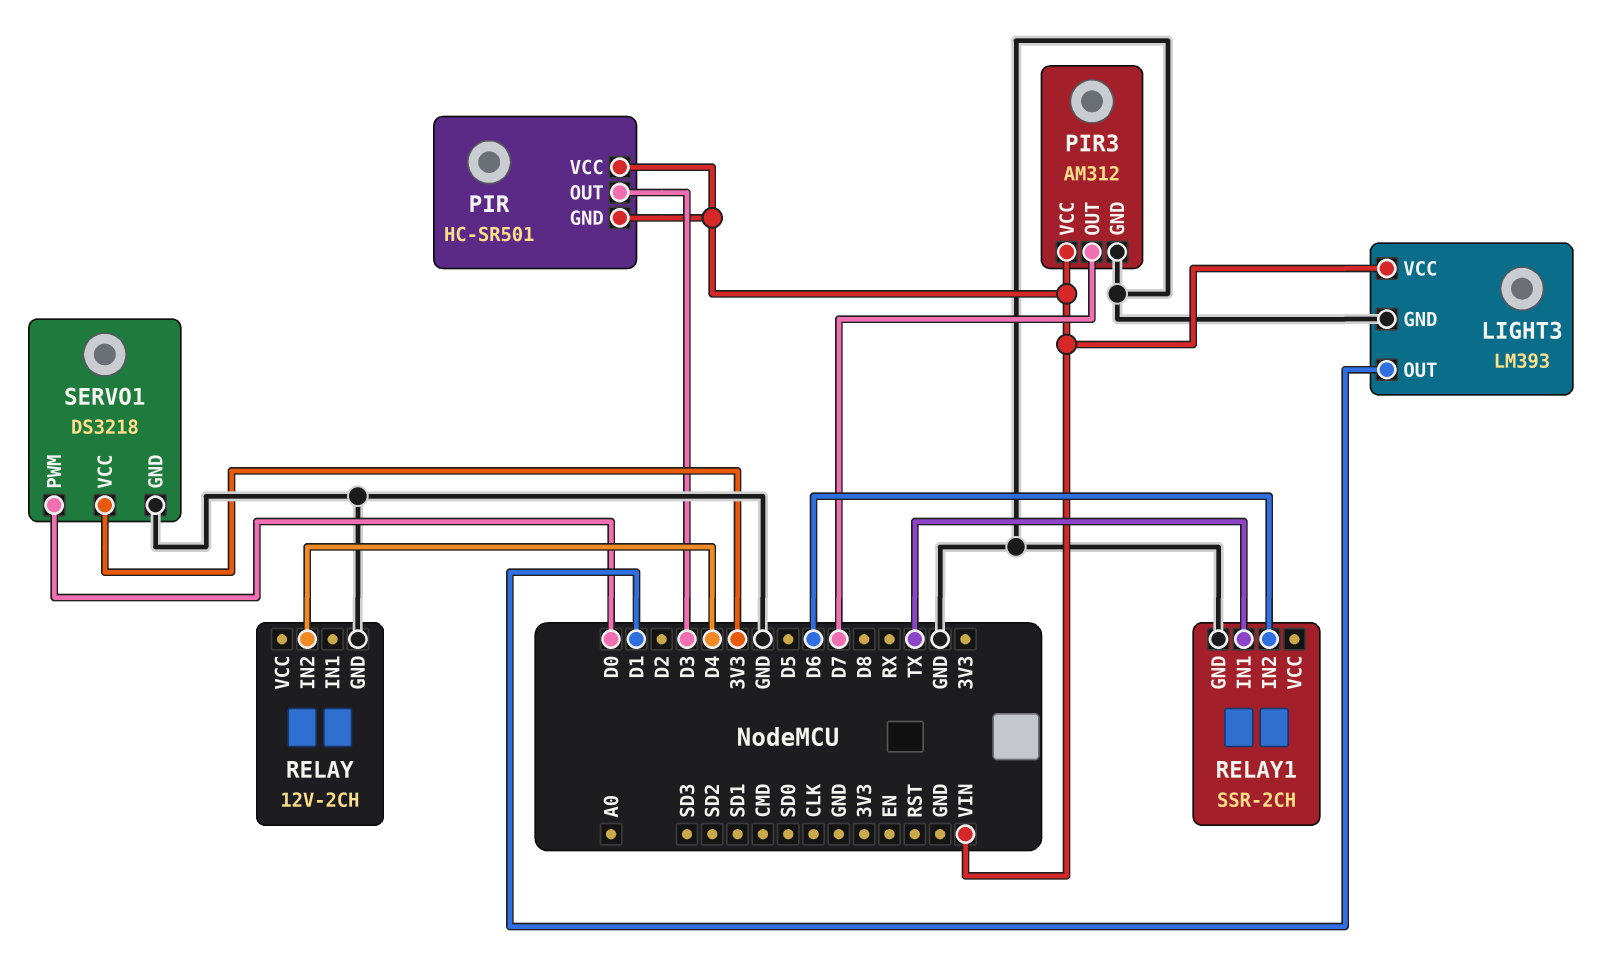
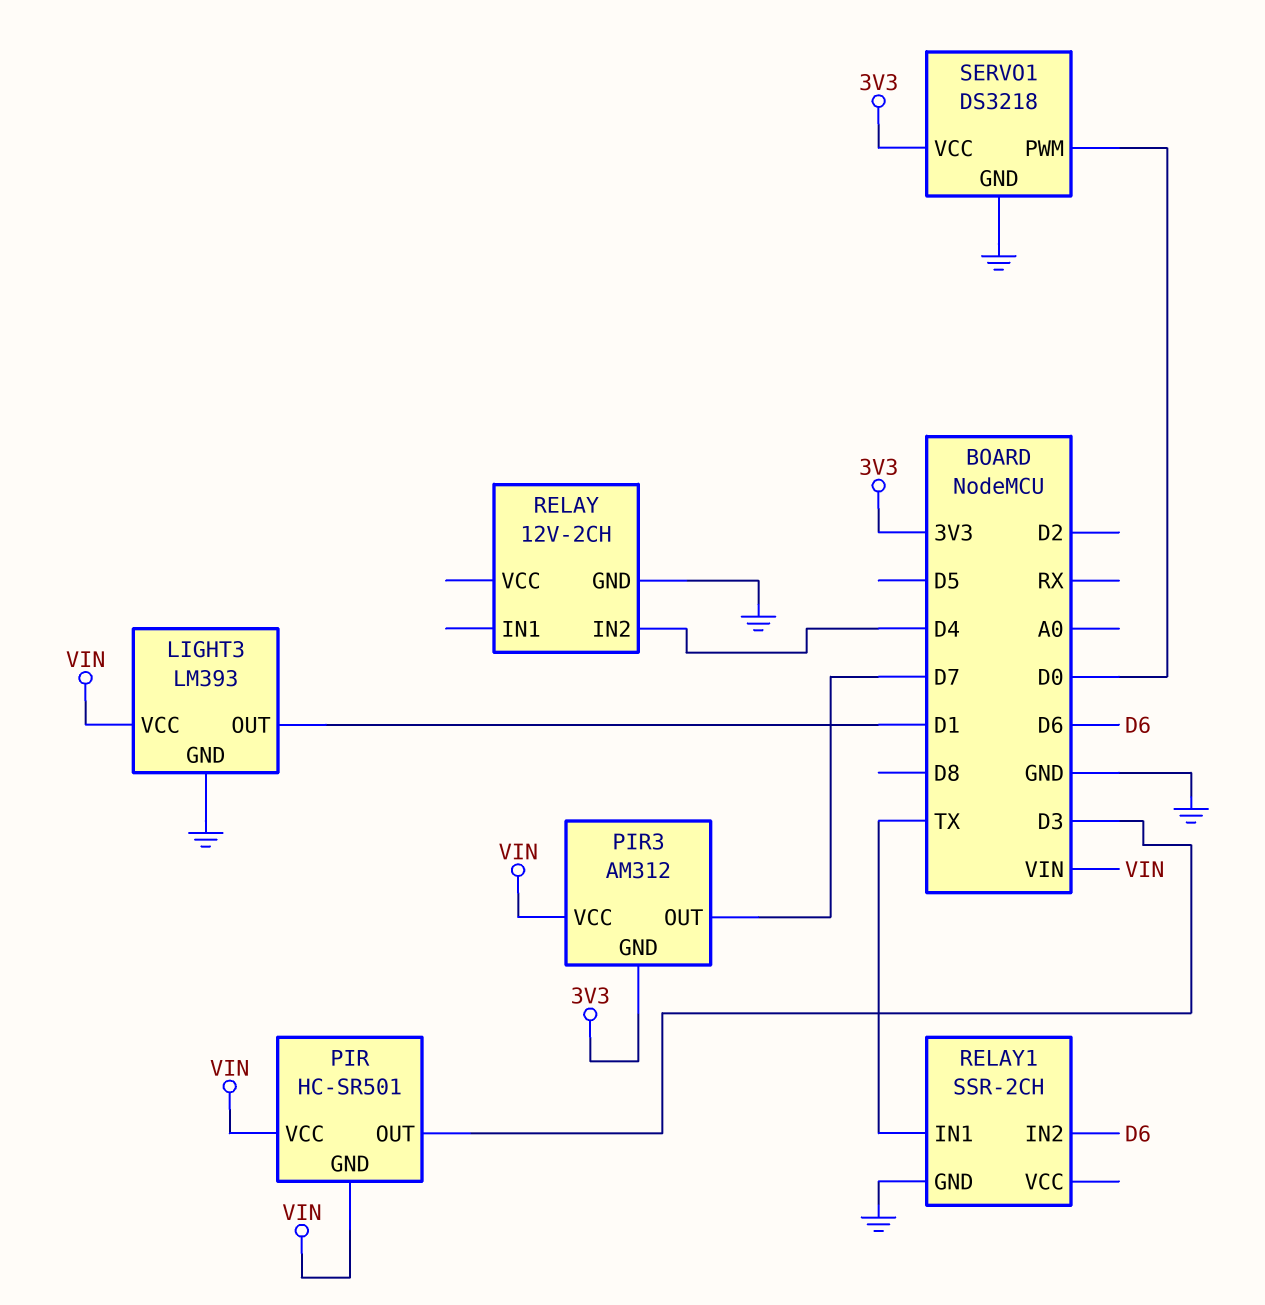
PIR3 pin GND: GND -> 3V3

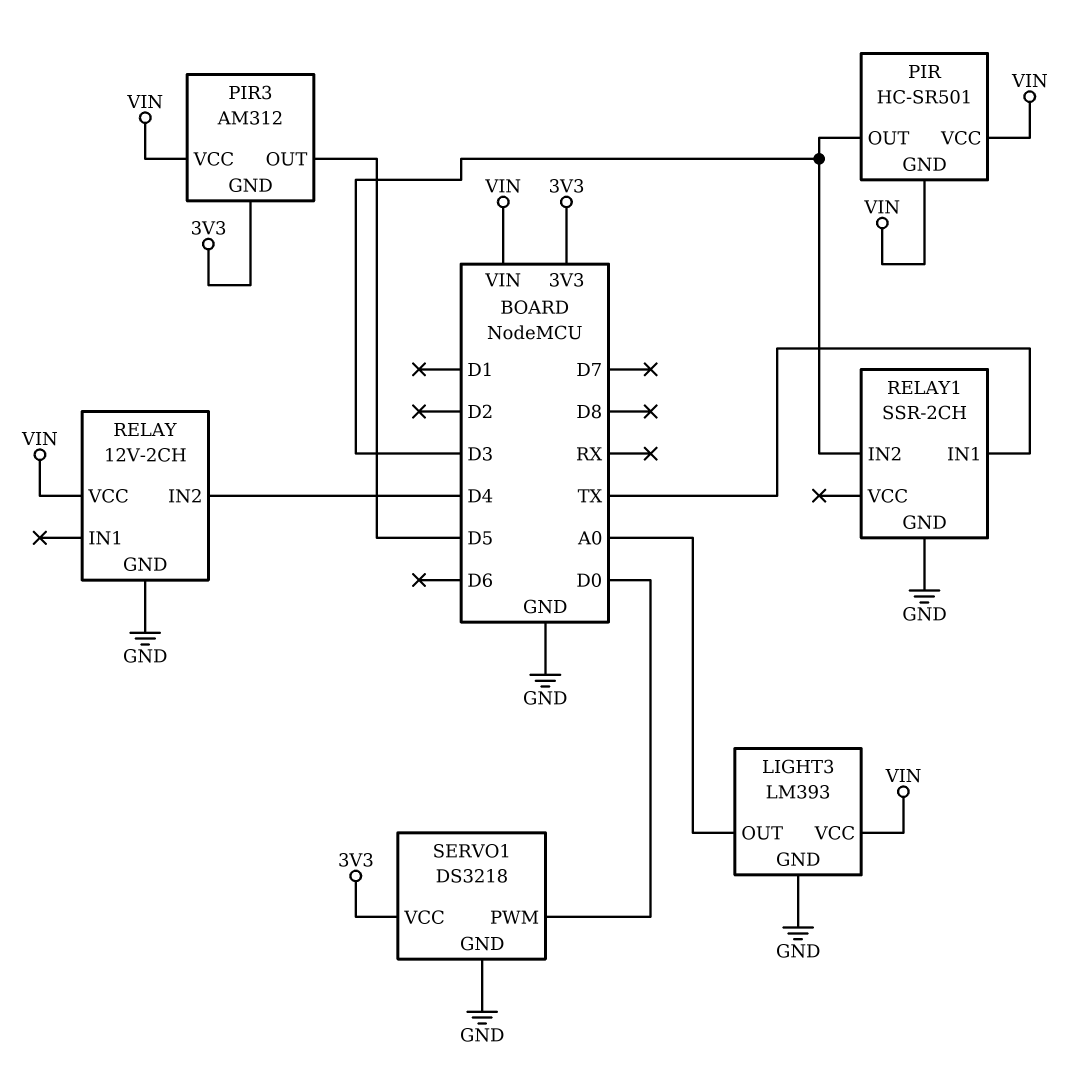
LIGHT3 pin OUT: D1 -> A0
PIR3 pin OUT: D7 -> D5
RELAY pin VCC: none -> VIN
RELAY1 pin IN2: D6 -> D3

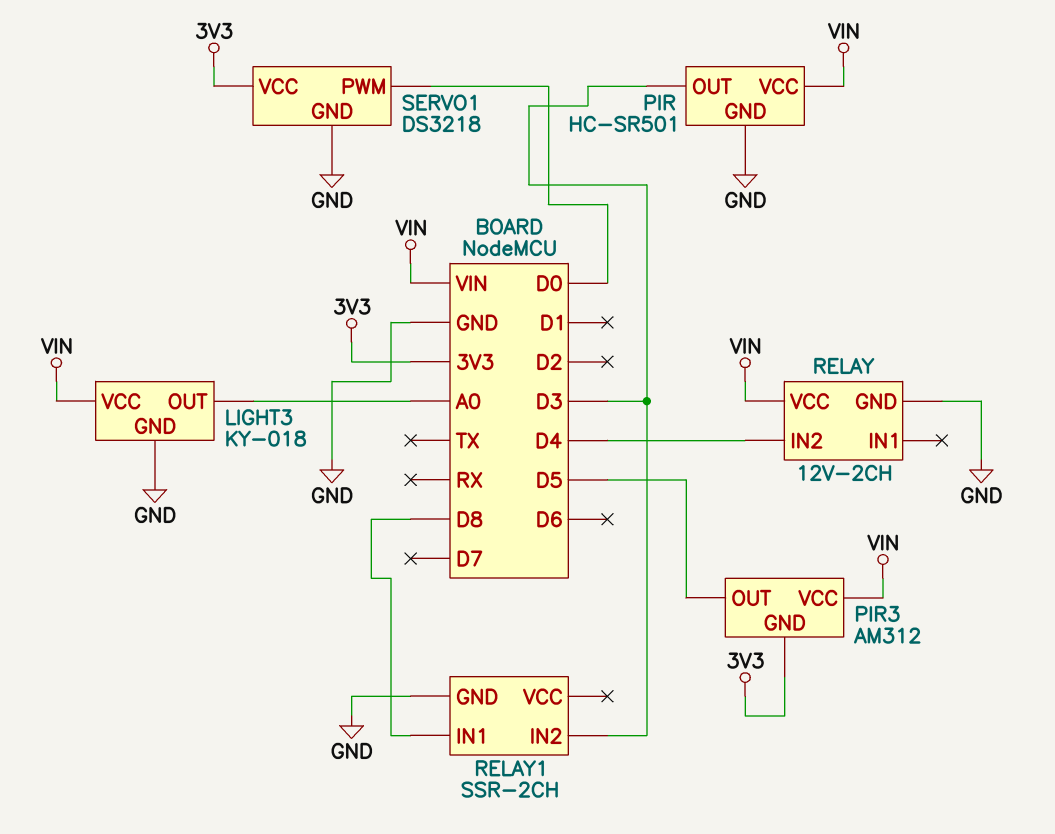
LIGHT3: LM393 -> KY-018
PIR pin GND: VIN -> GND
RELAY1 pin IN1: TX -> D8

